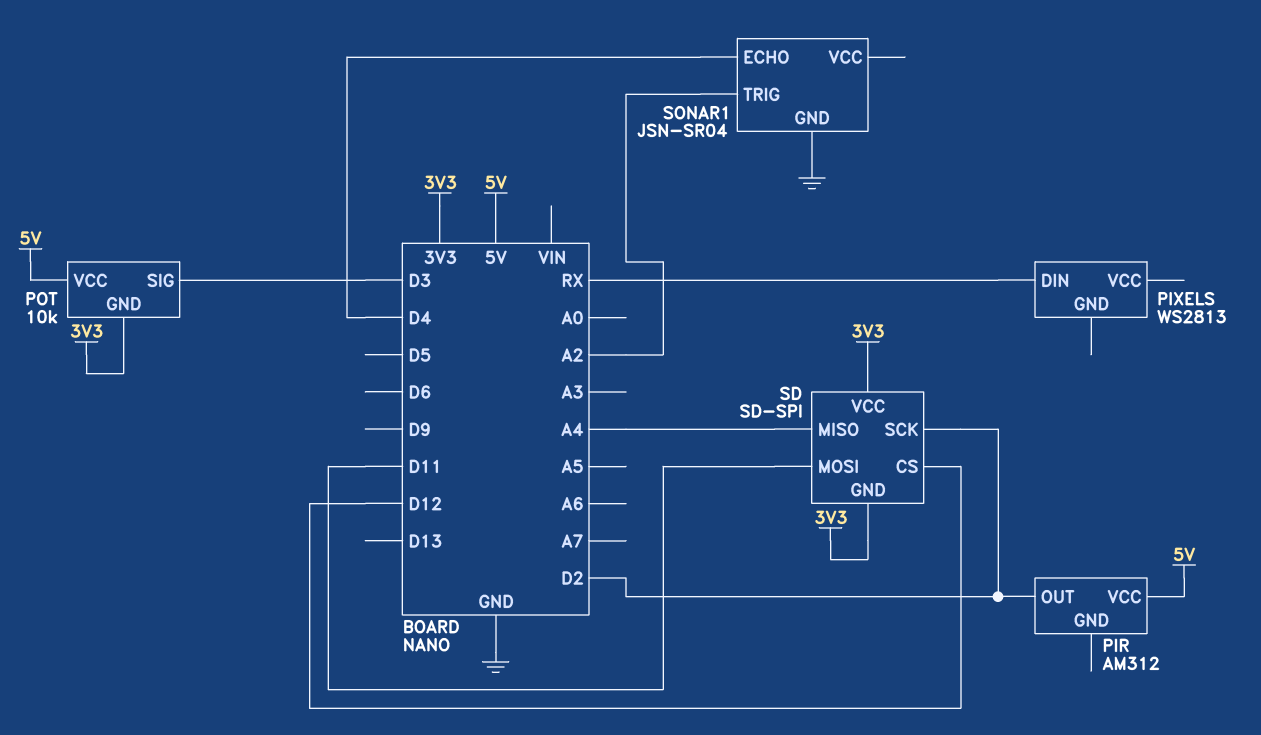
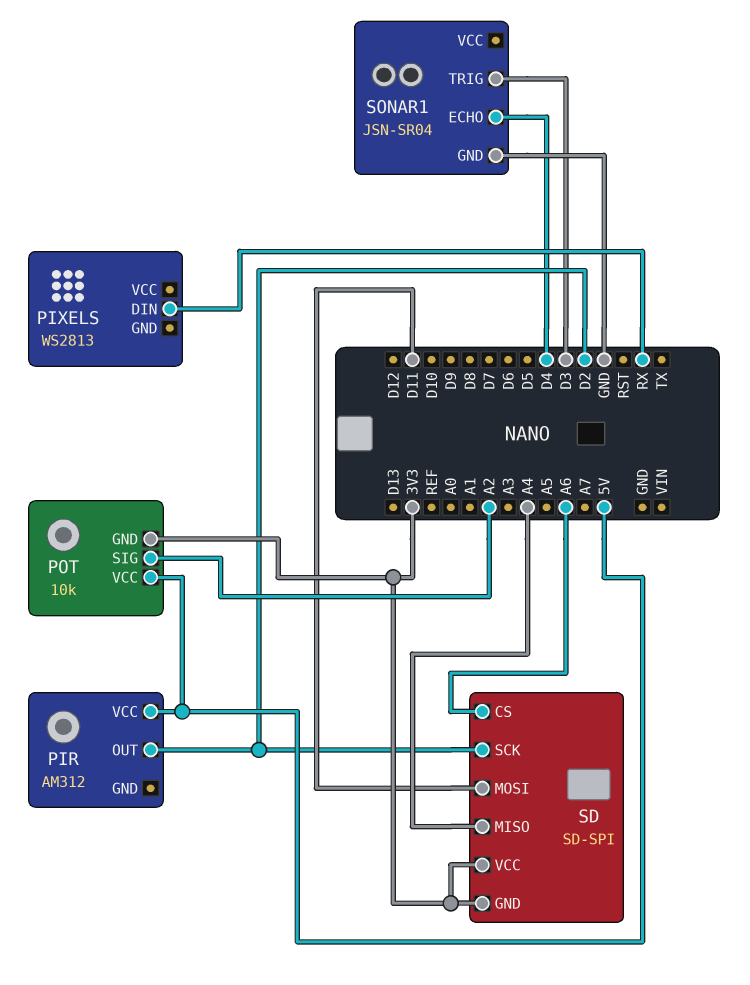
POT pin SIG: D3 -> A2
SD pin CS: D12 -> A6
SONAR1 pin TRIG: A2 -> D3

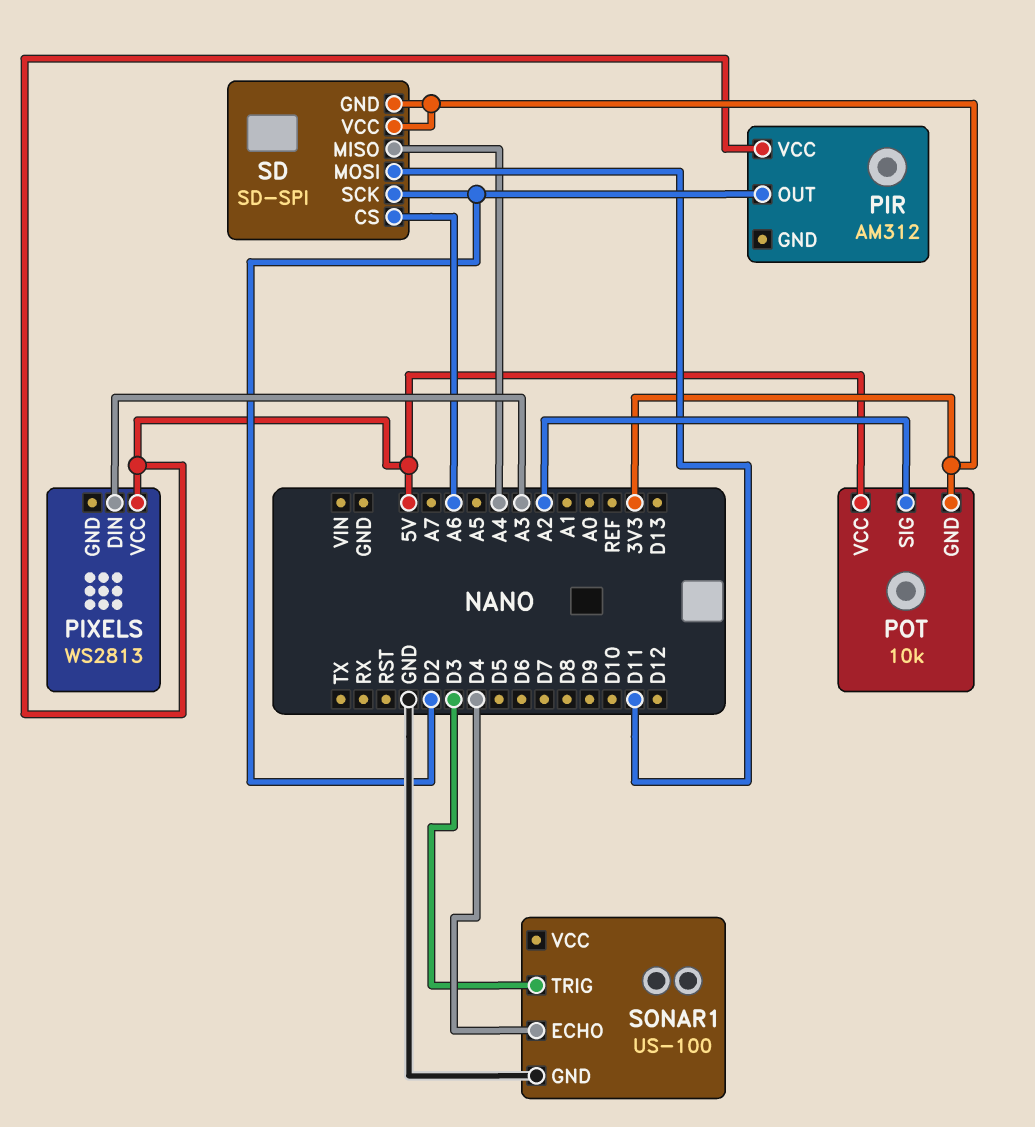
PIXELS pin DIN: RX -> A3
PIXELS pin VCC: none -> 5V
SONAR1: JSN-SR04 -> US-100

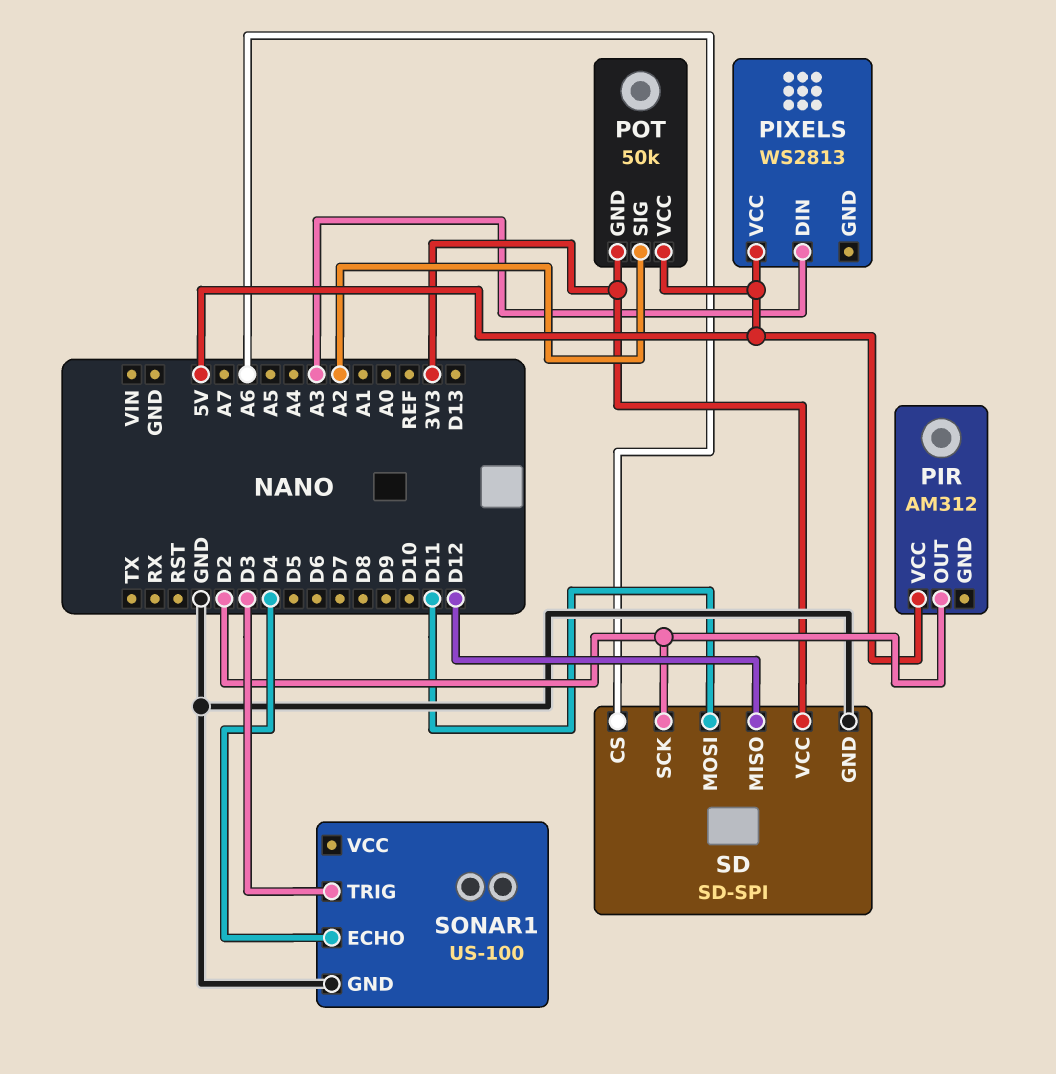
POT: 10k -> 50k
SD pin GND: 3V3 -> GND
SD pin MISO: A4 -> D12

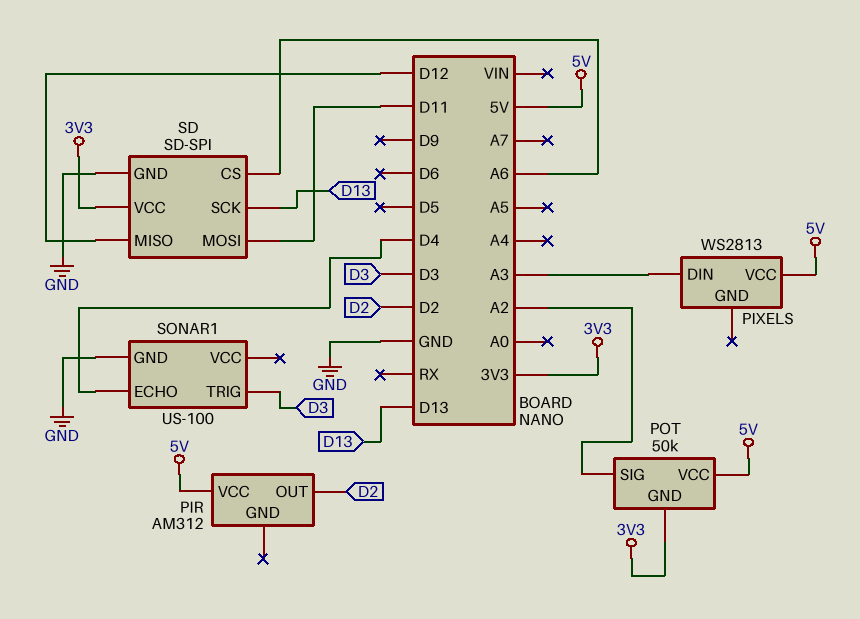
SD pin SCK: D2 -> D13

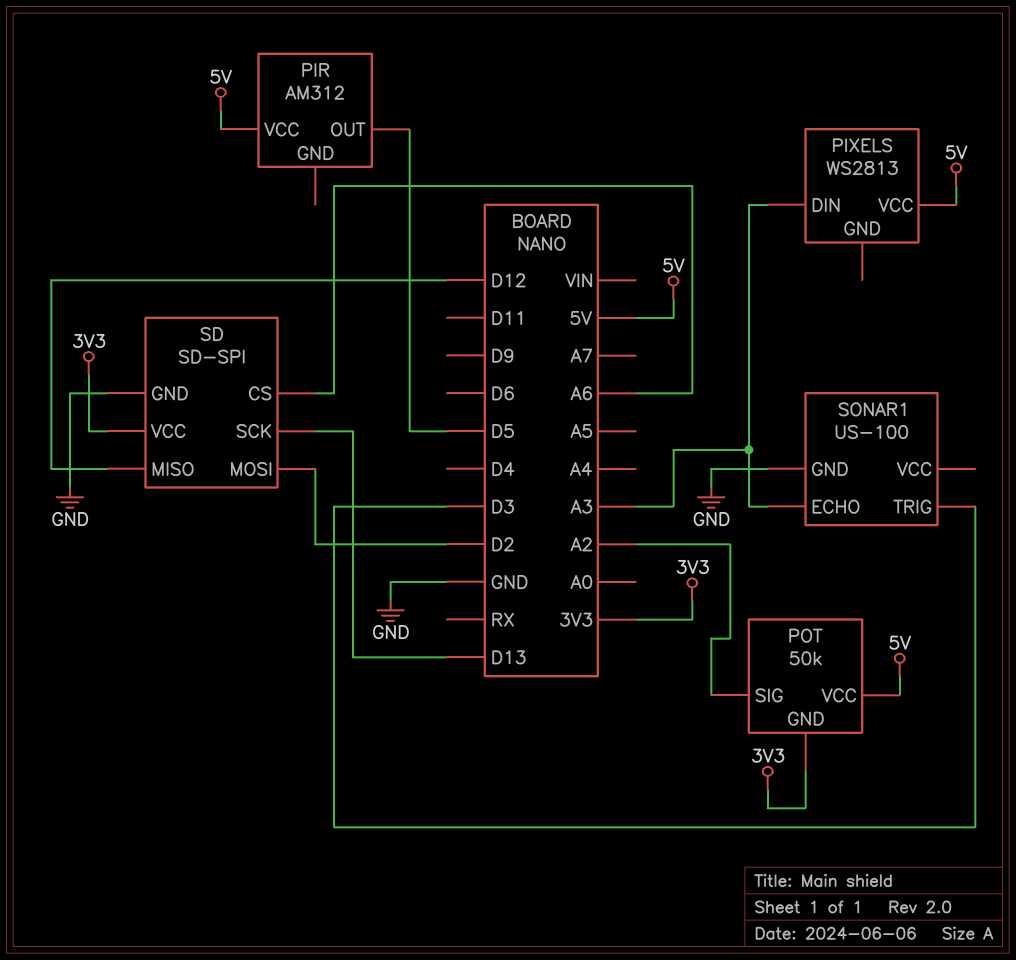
PIR pin OUT: D2 -> D5
SD pin MOSI: D11 -> D2
SONAR1 pin ECHO: D4 -> A3

